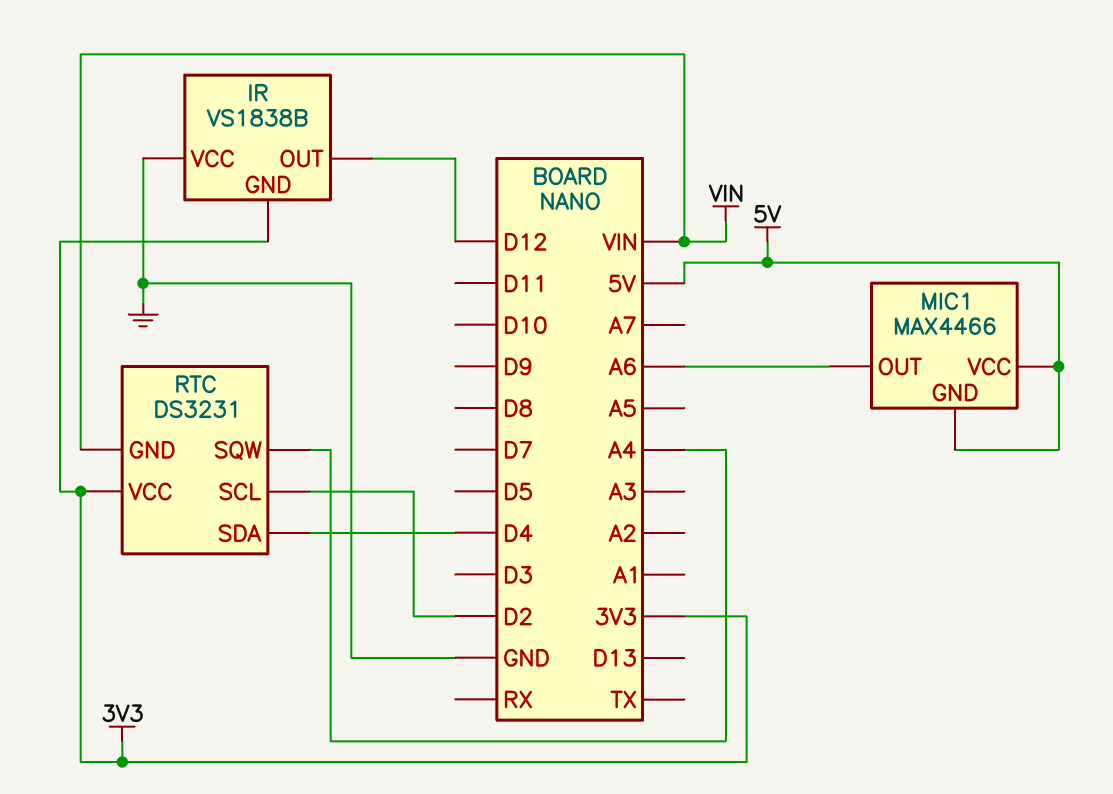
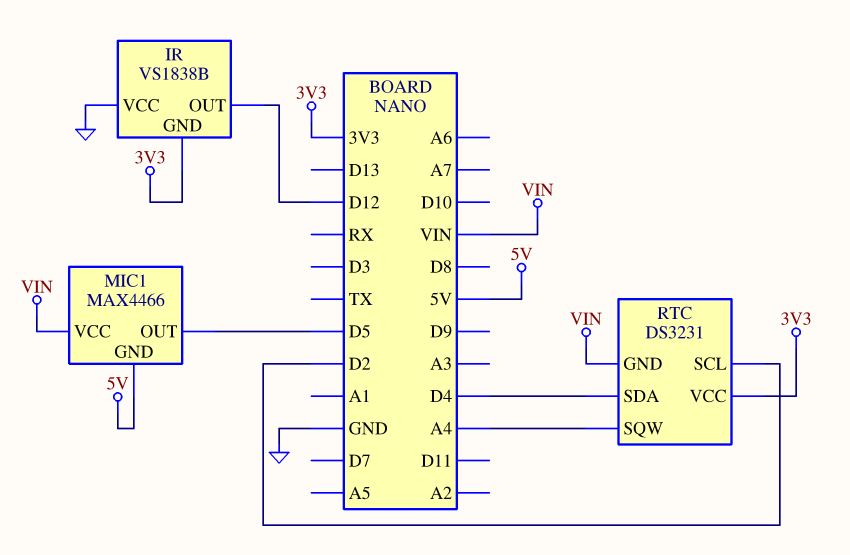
MIC1 pin OUT: A6 -> D5
MIC1 pin VCC: 5V -> VIN

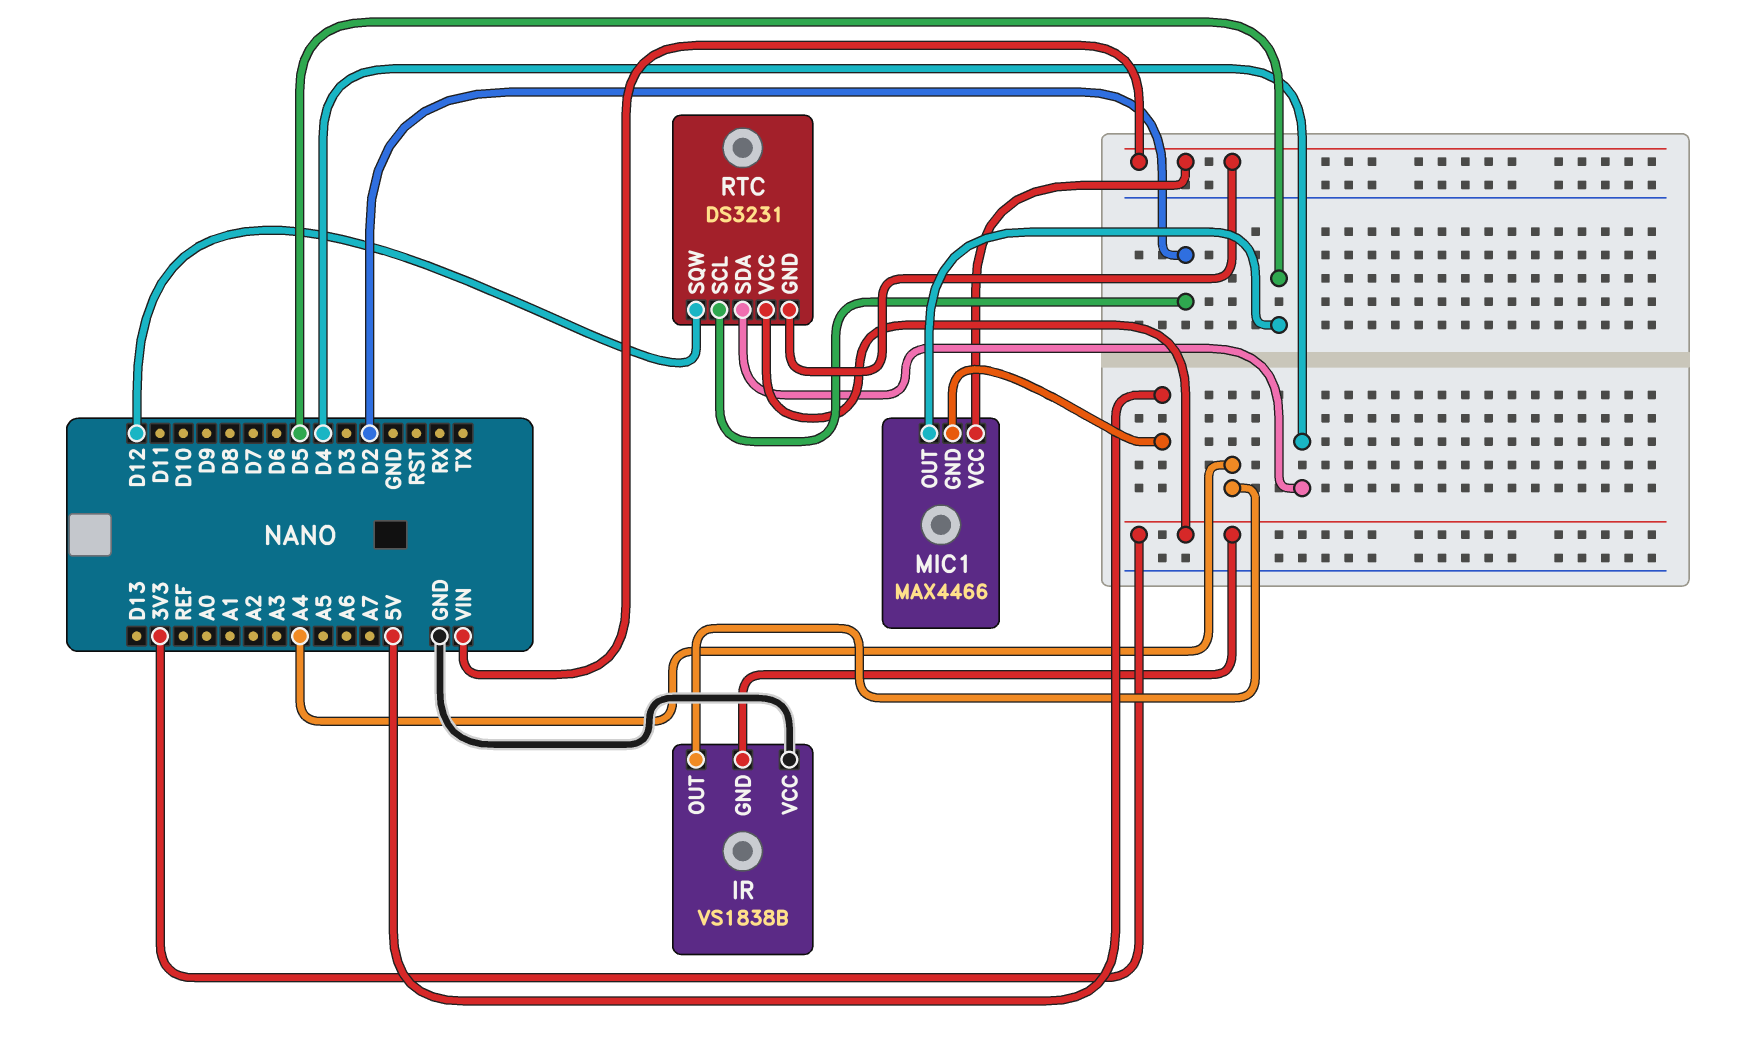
IR pin OUT: D12 -> A4
RTC pin SQW: A4 -> D12

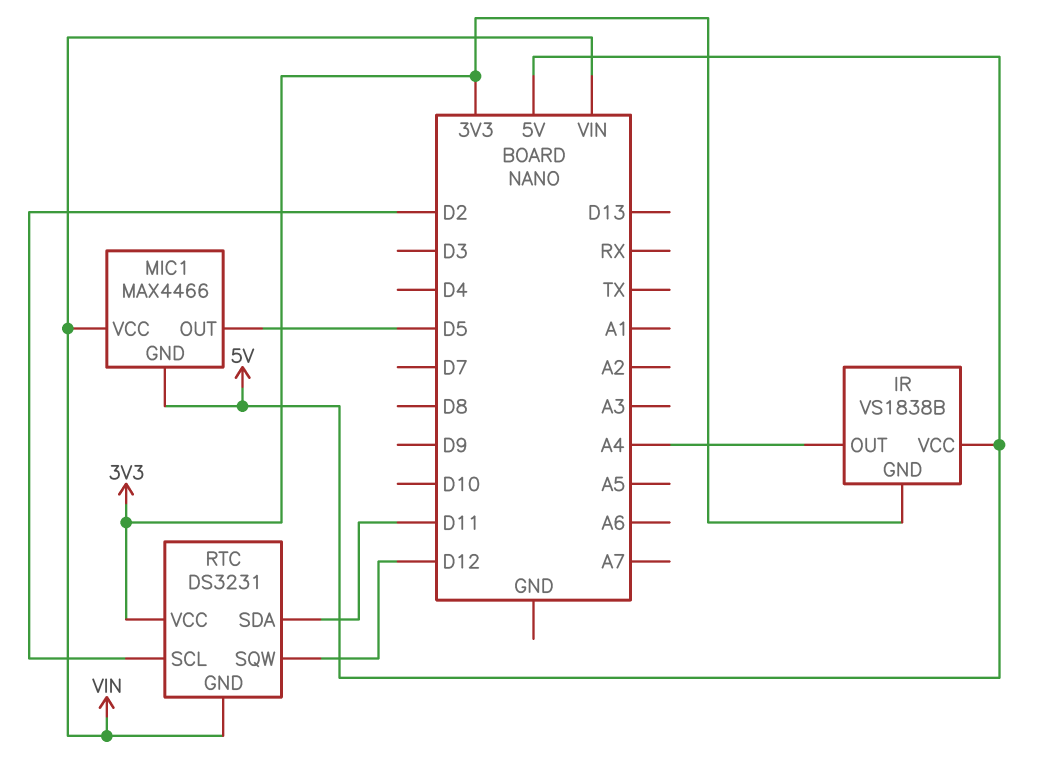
IR pin VCC: GND -> 5V
RTC pin SDA: D4 -> D11

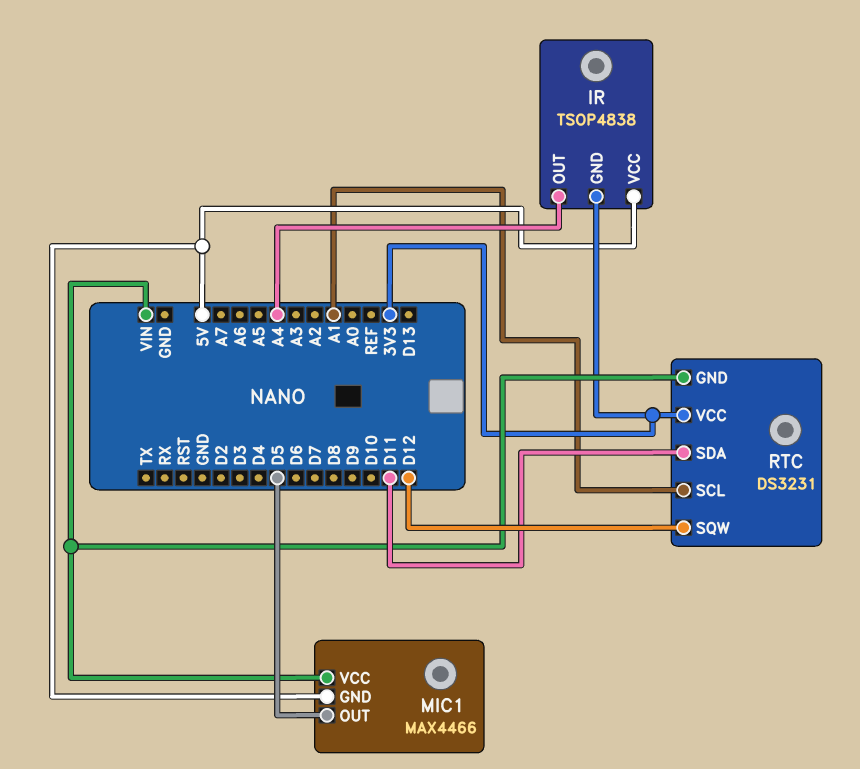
IR: VS1838B -> TSOP4838
RTC pin SCL: D2 -> A1

